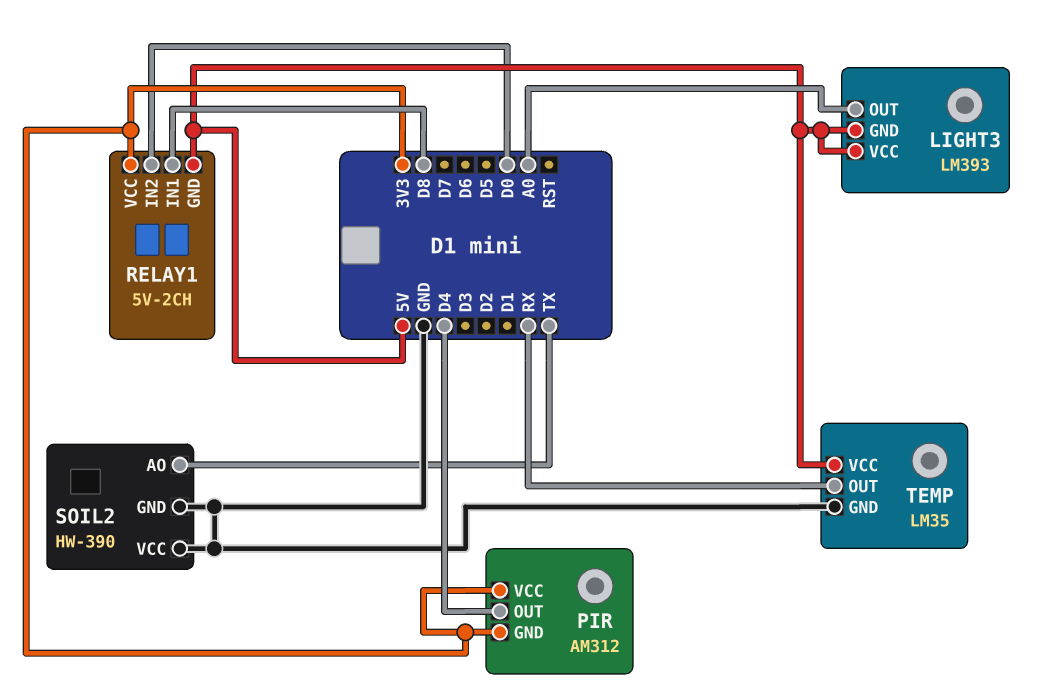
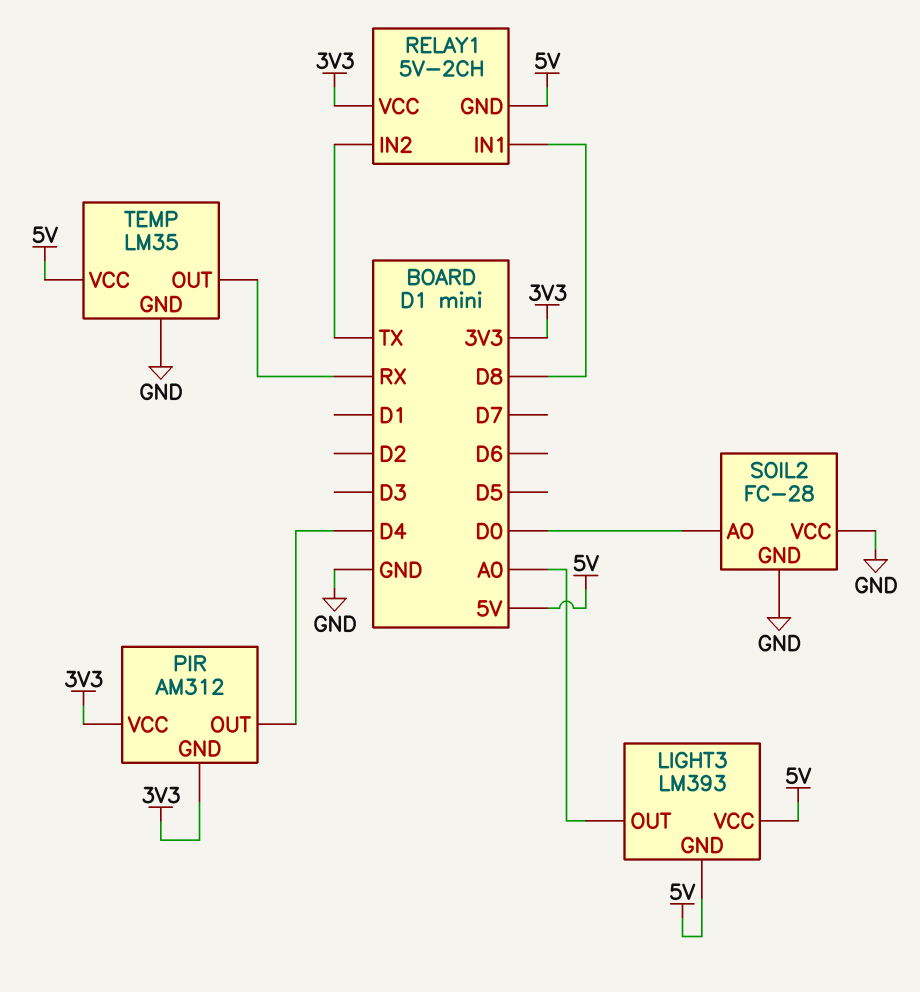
RELAY1 pin IN2: D0 -> TX
SOIL2: HW-390 -> FC-28
SOIL2 pin AO: TX -> D0

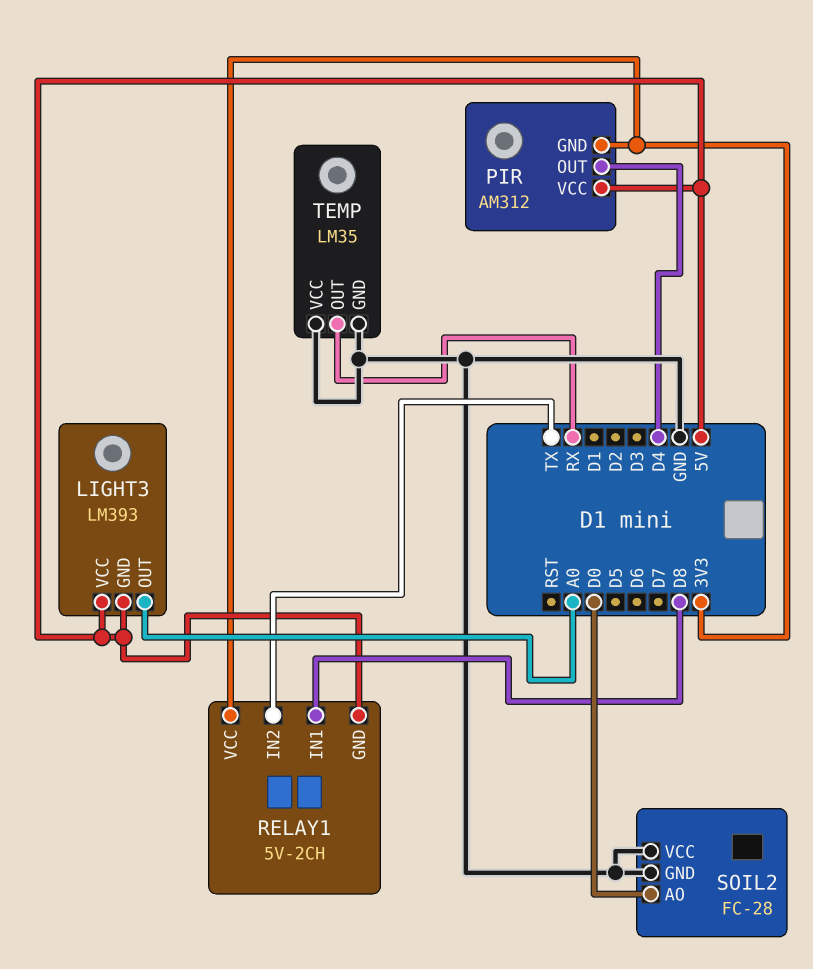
PIR pin VCC: 3V3 -> 5V
TEMP pin VCC: 5V -> GND

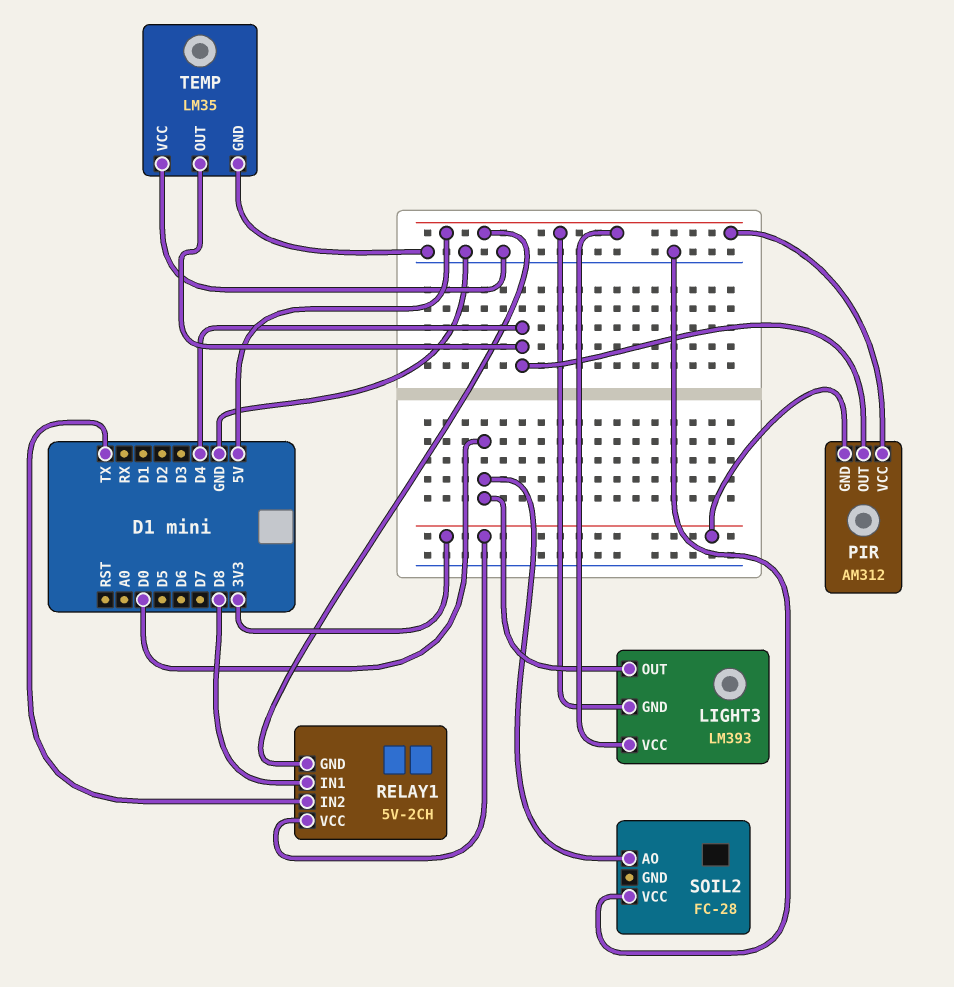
LIGHT3 pin OUT: A0 -> D0
SOIL2 pin GND: GND -> none
TEMP pin OUT: RX -> D4

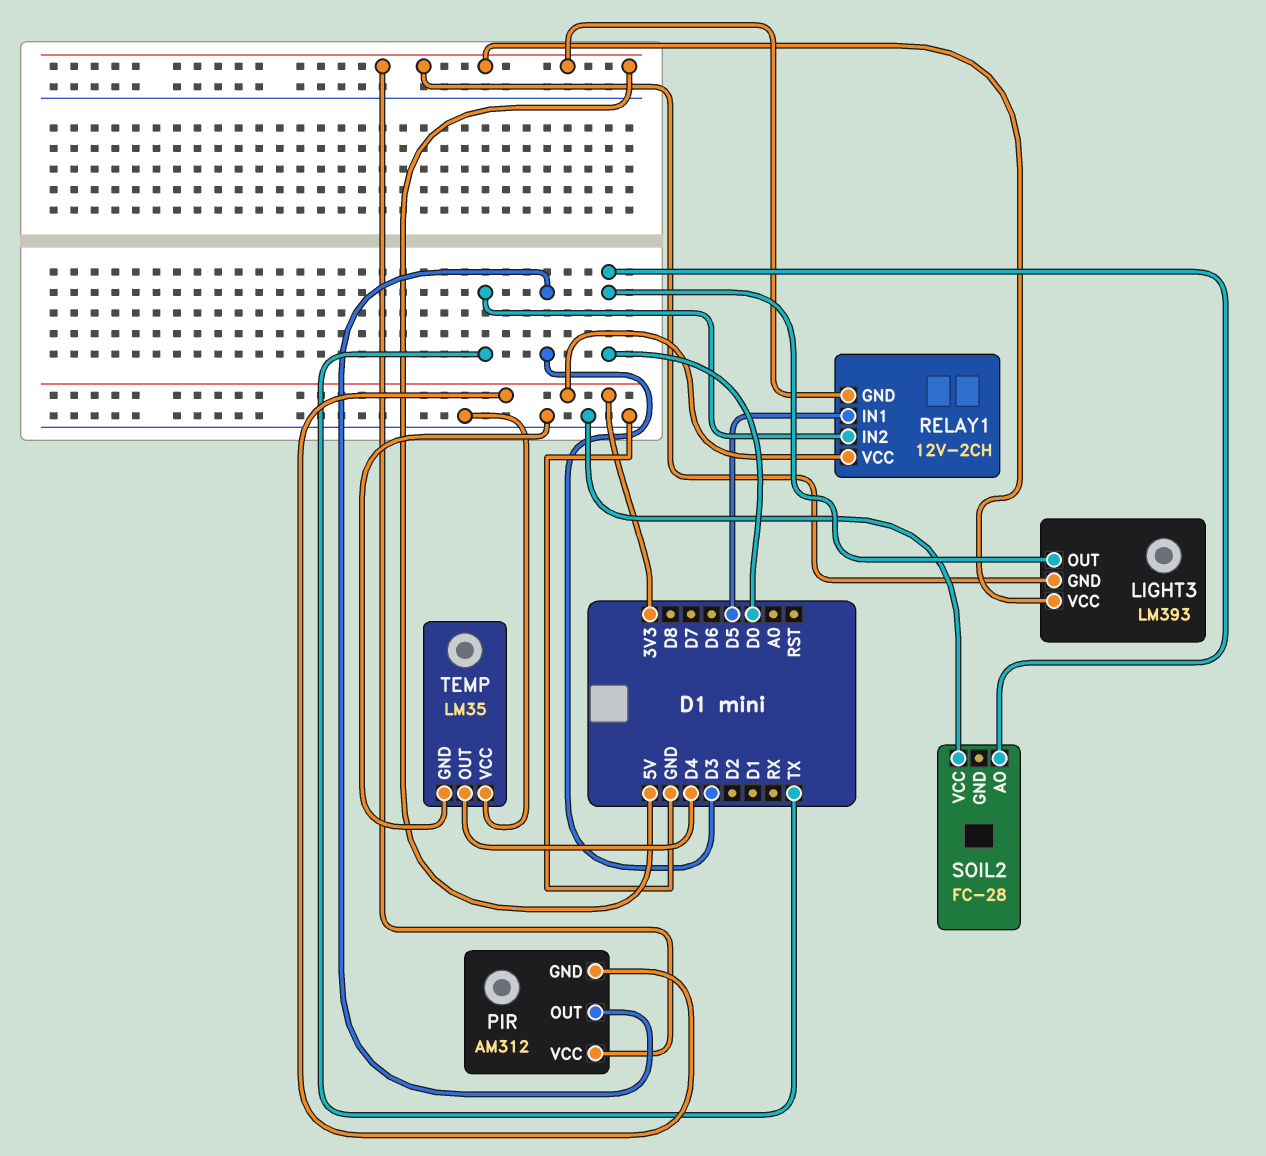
PIR pin OUT: D4 -> D3
RELAY1: 5V-2CH -> 12V-2CH
RELAY1 pin IN1: D8 -> D5

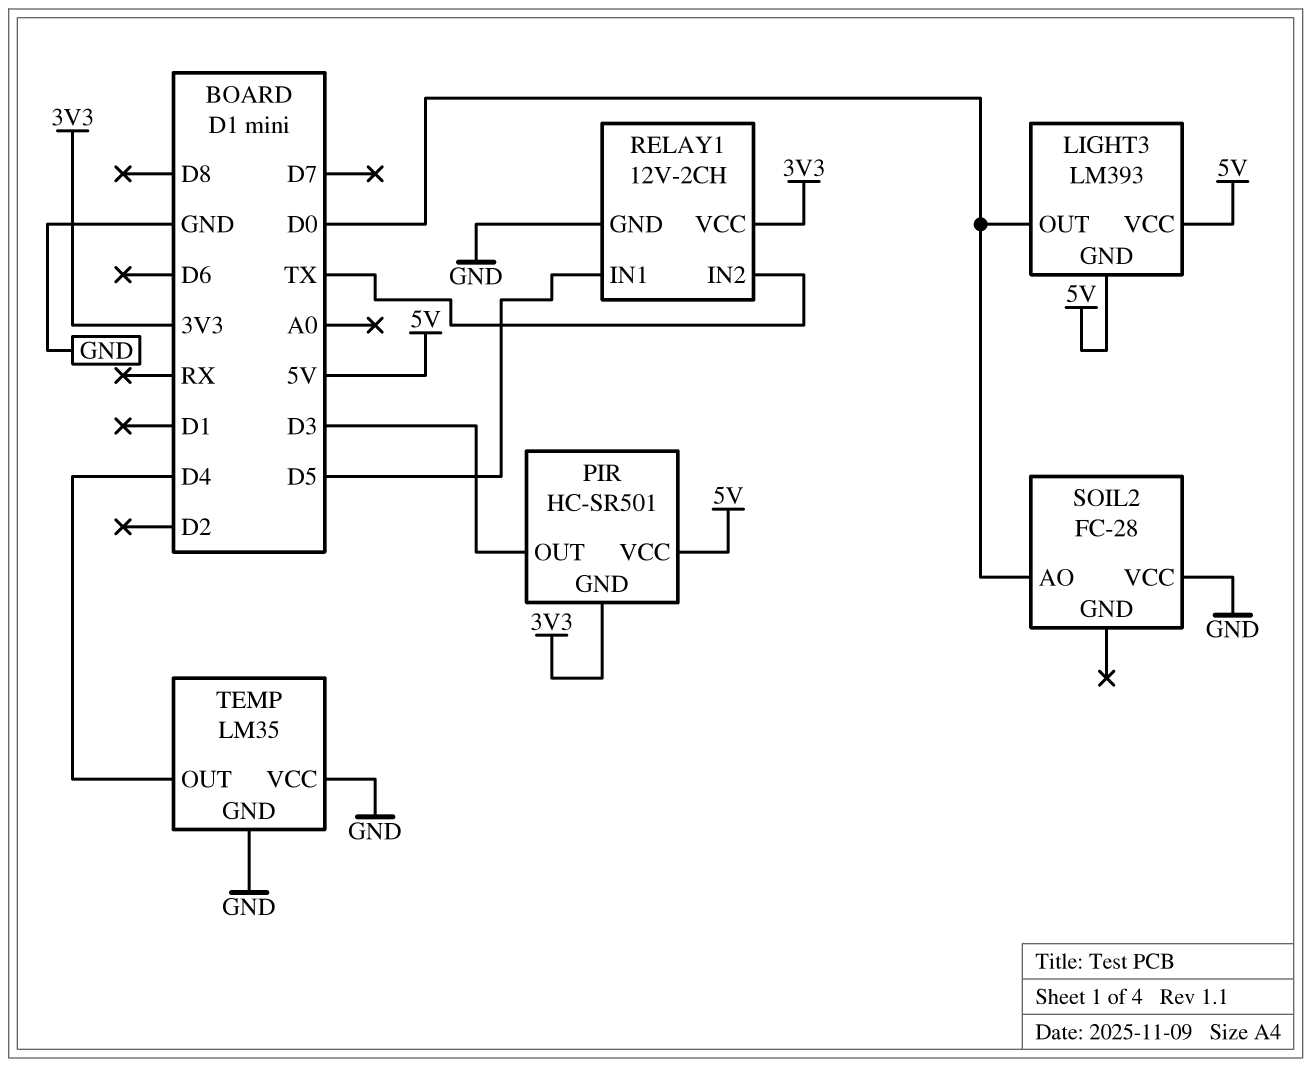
PIR: AM312 -> HC-SR501
RELAY1 pin GND: 5V -> GND

